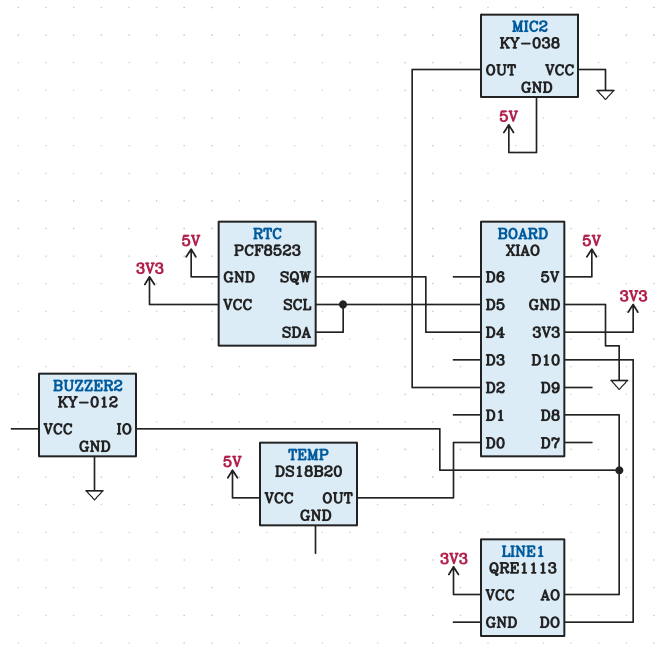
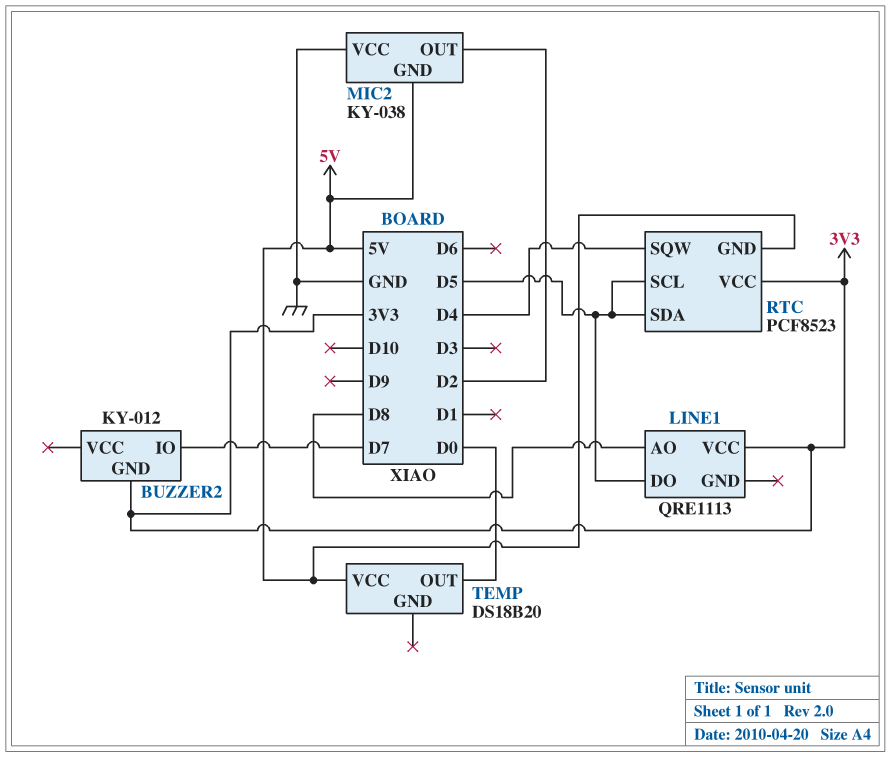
BUZZER2 pin GND: GND -> 3V3
BUZZER2 pin IO: D8 -> D7
LINE1 pin DO: D10 -> D5

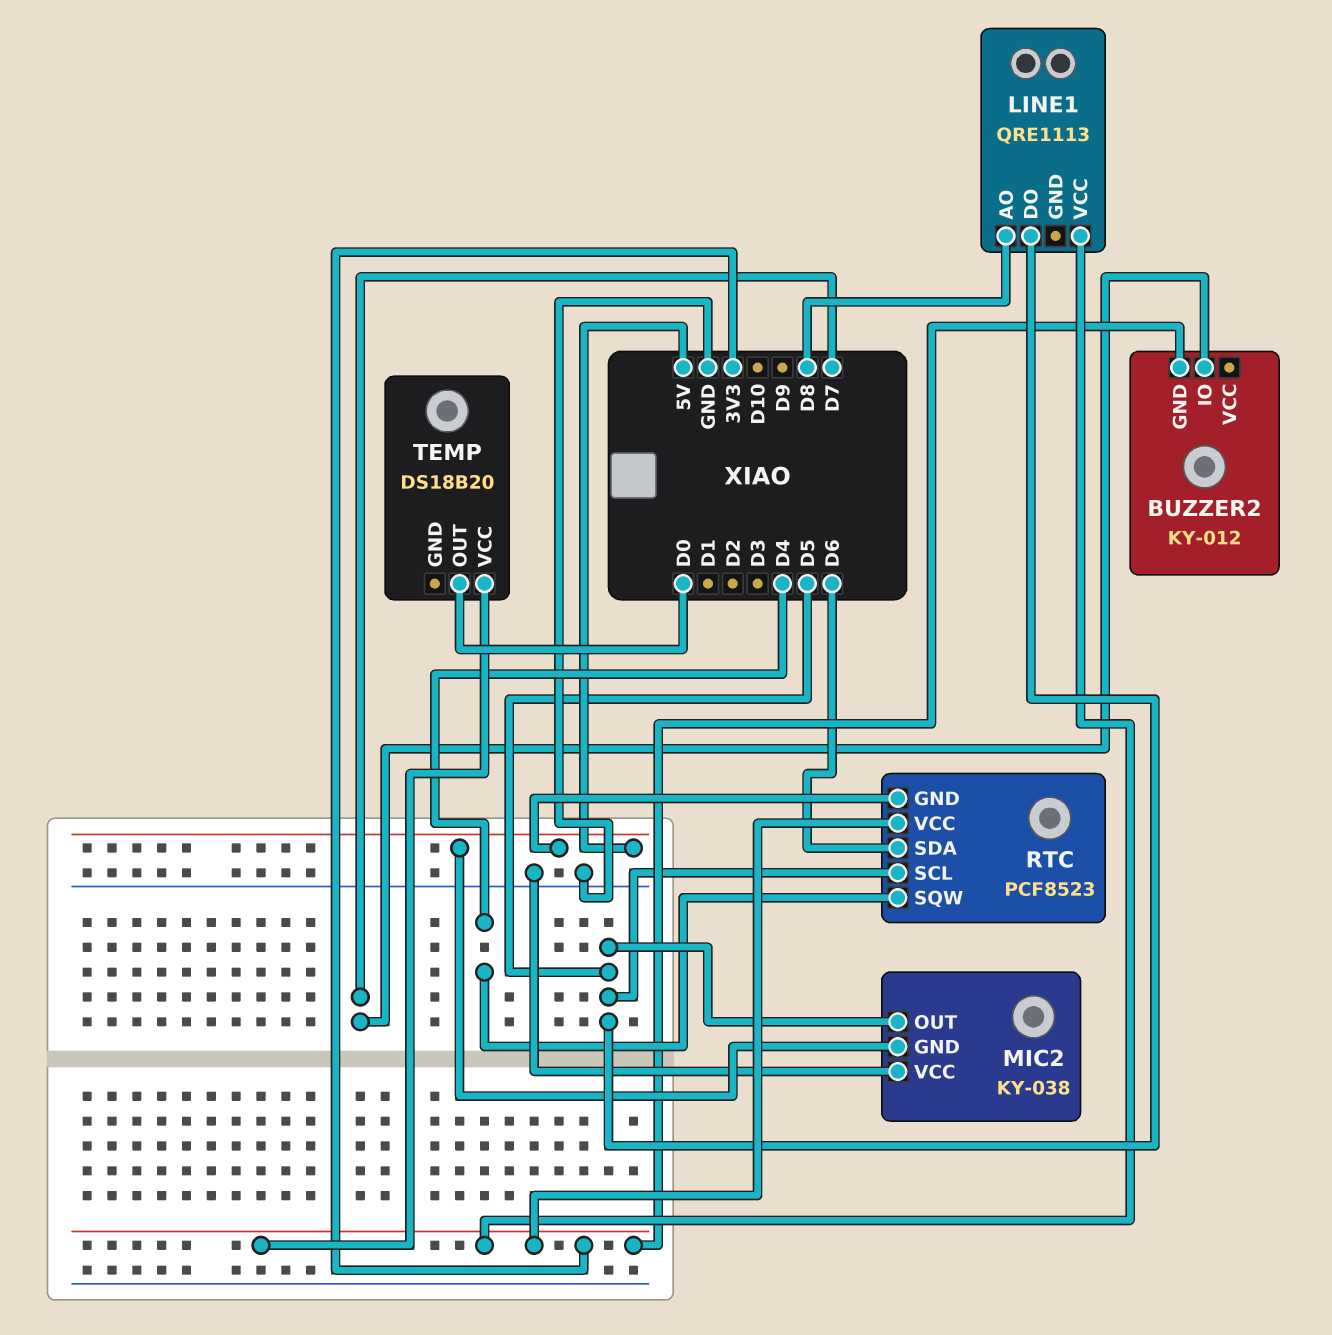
MIC2 pin OUT: D2 -> D5
RTC pin SDA: D5 -> D6
TEMP pin VCC: 5V -> 3V3

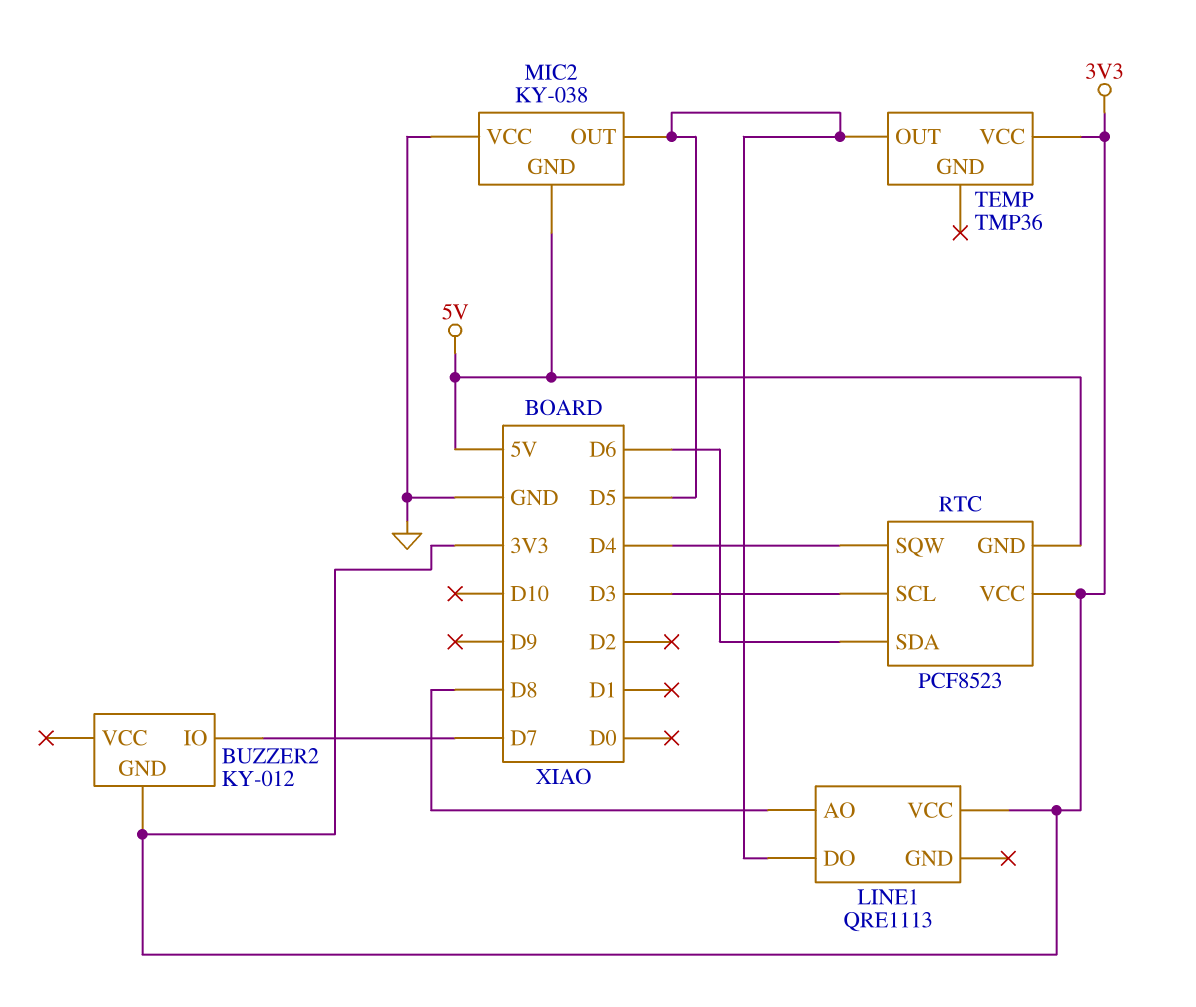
RTC pin SCL: D5 -> D3
TEMP: DS18B20 -> TMP36
TEMP pin OUT: D0 -> D5

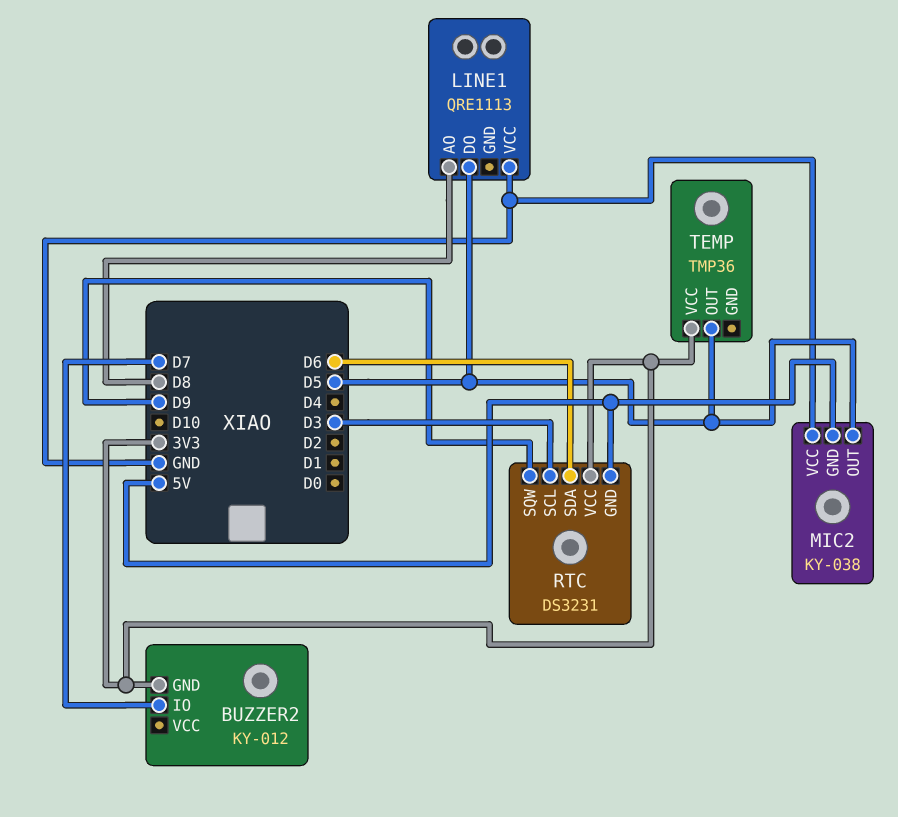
LINE1 pin VCC: 3V3 -> GND
RTC: PCF8523 -> DS3231
RTC pin SQW: D4 -> D9

